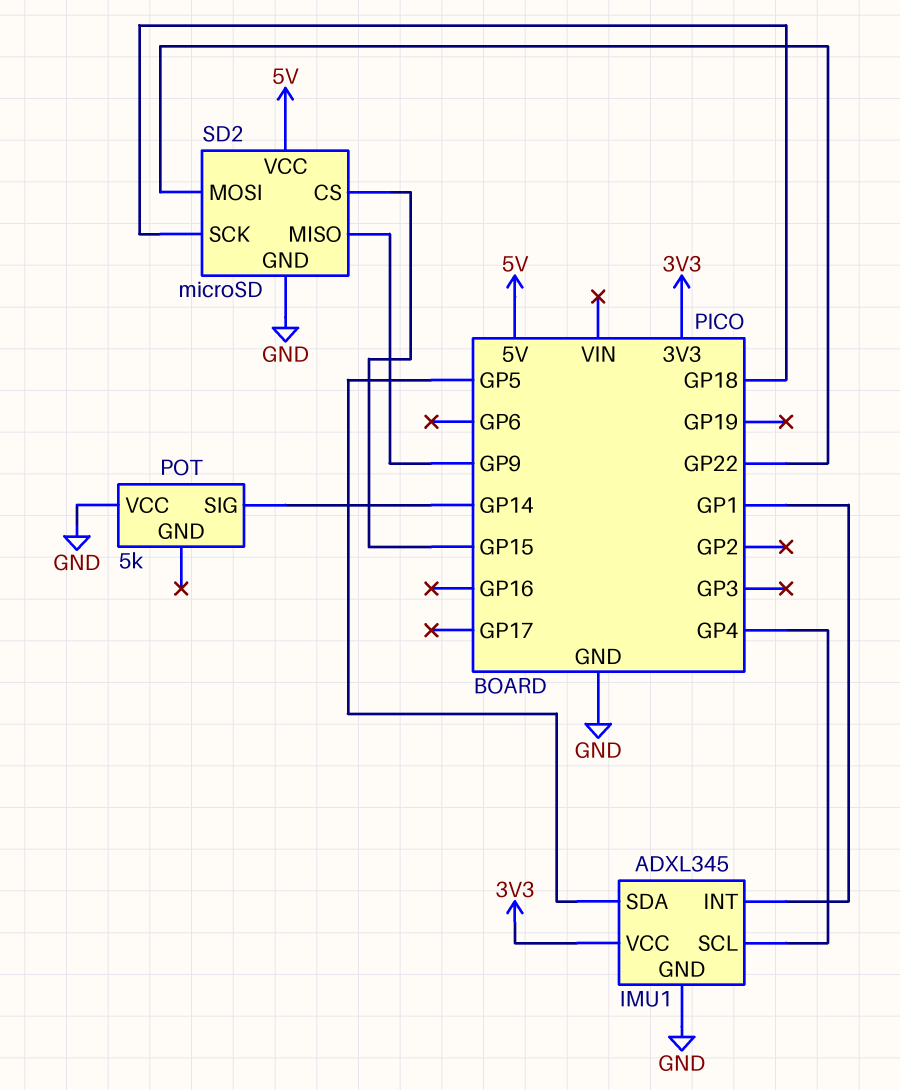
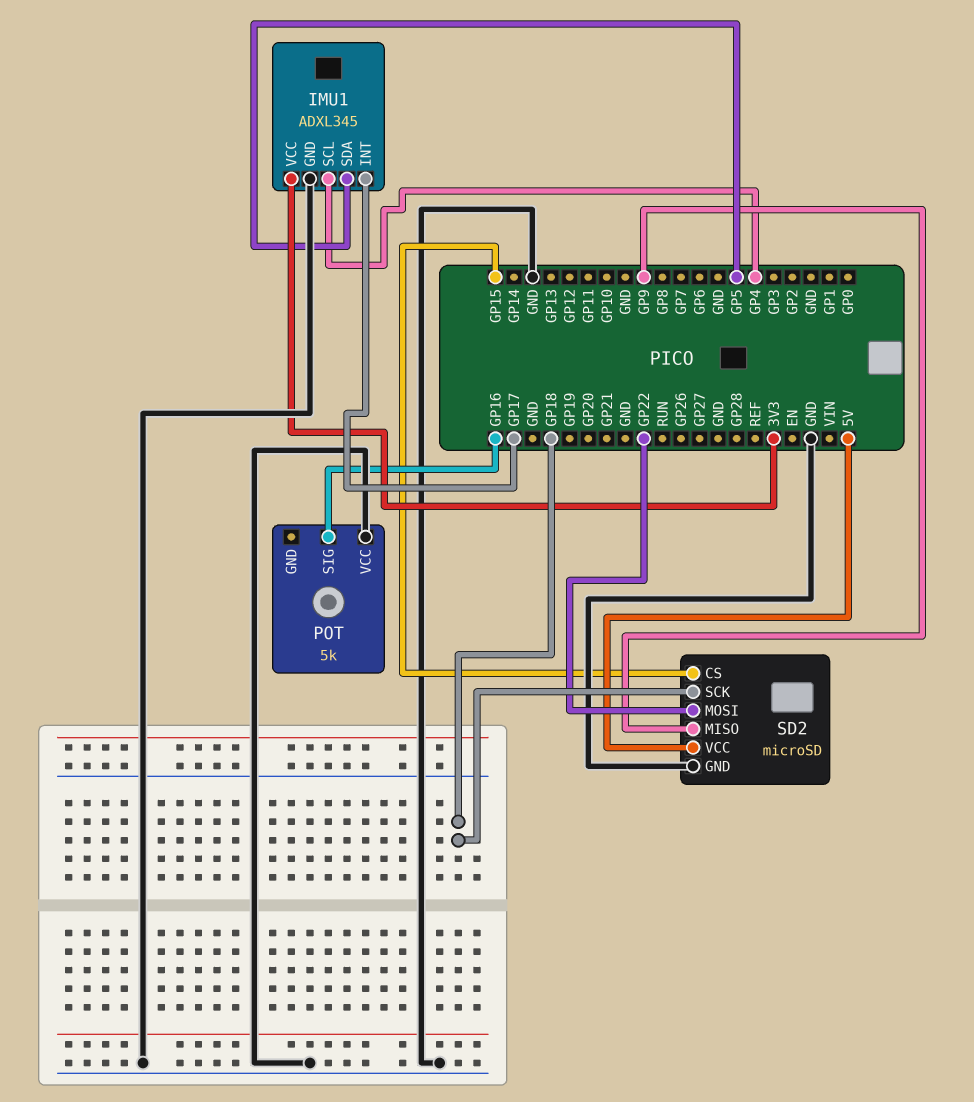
IMU1 pin INT: GP1 -> GP17
POT pin SIG: GP14 -> GP16

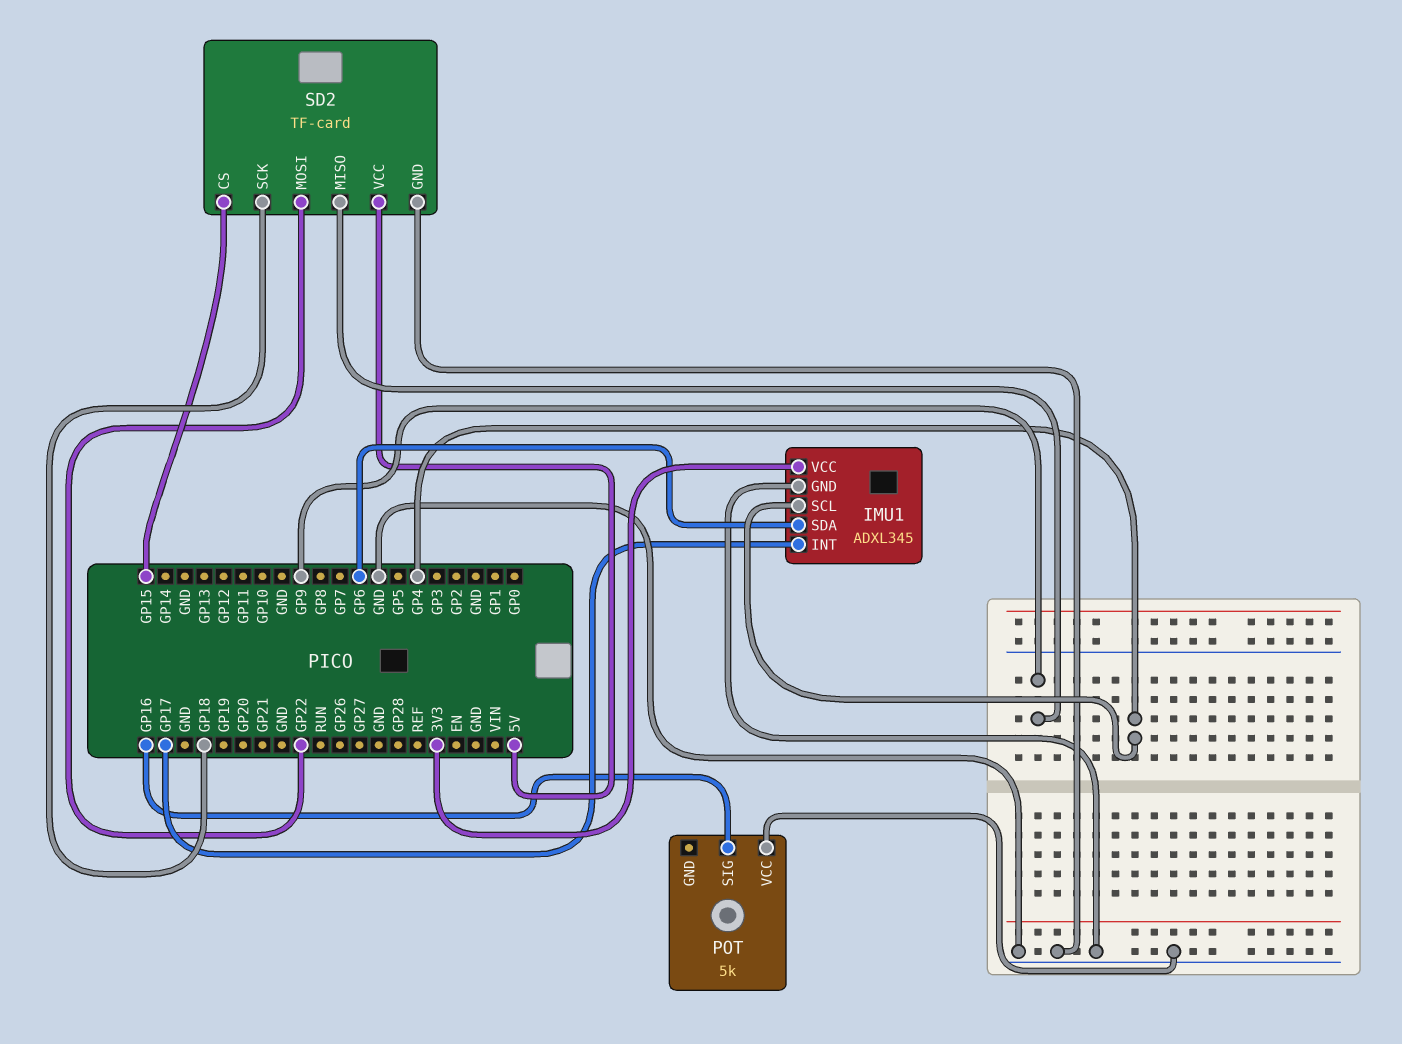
IMU1 pin SDA: GP5 -> GP6
SD2: microSD -> TF-card

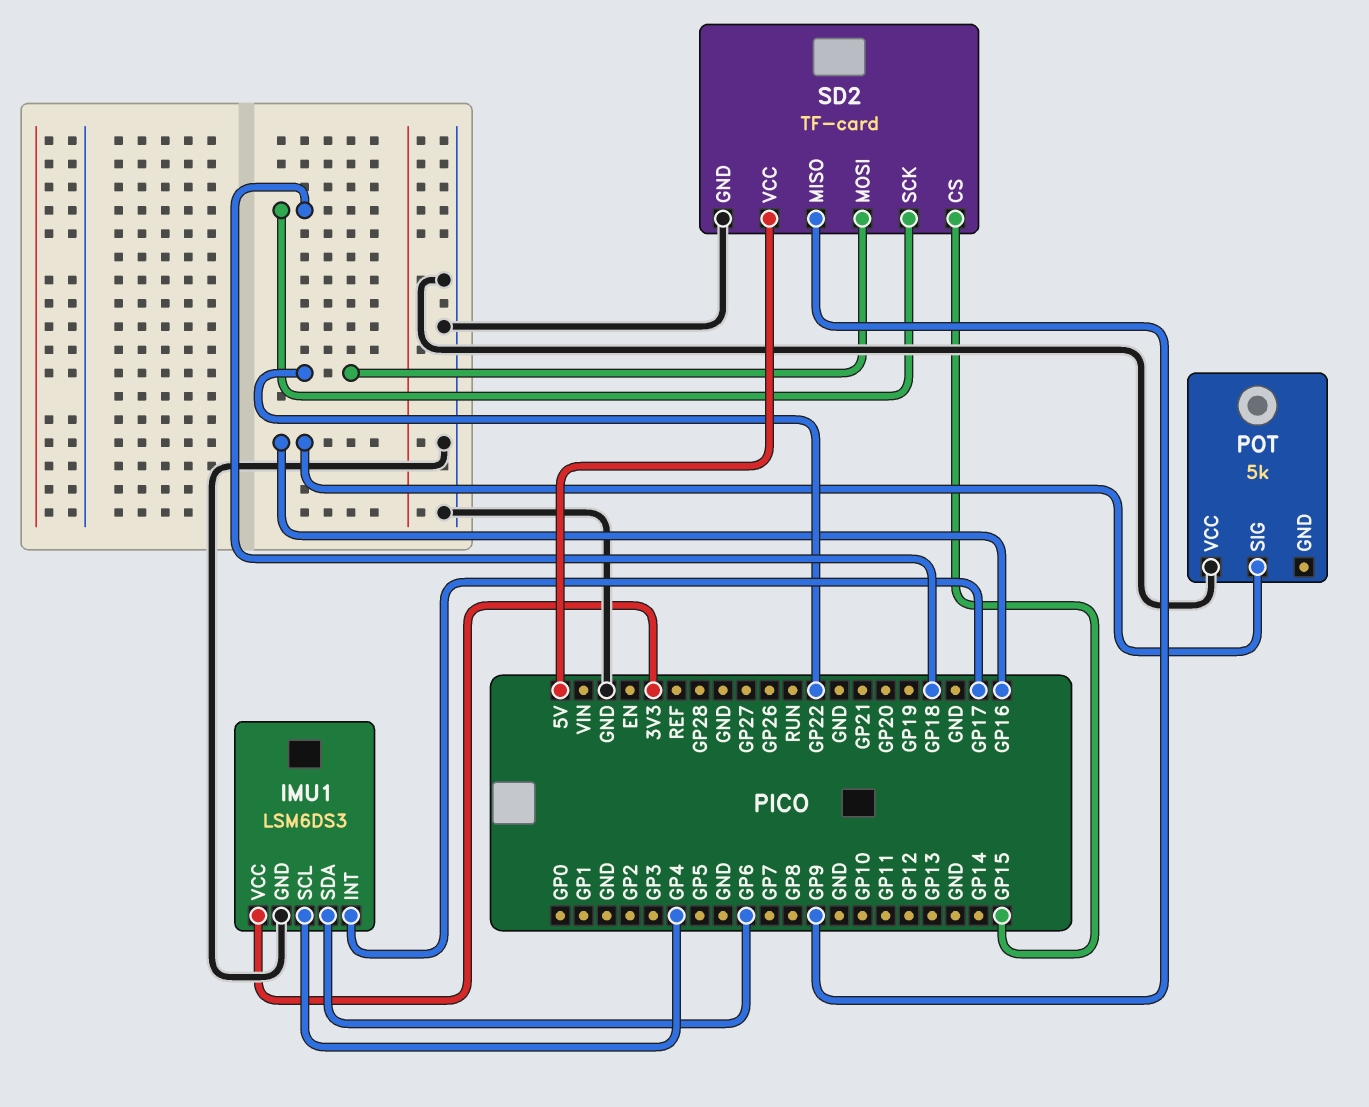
IMU1: ADXL345 -> LSM6DS3

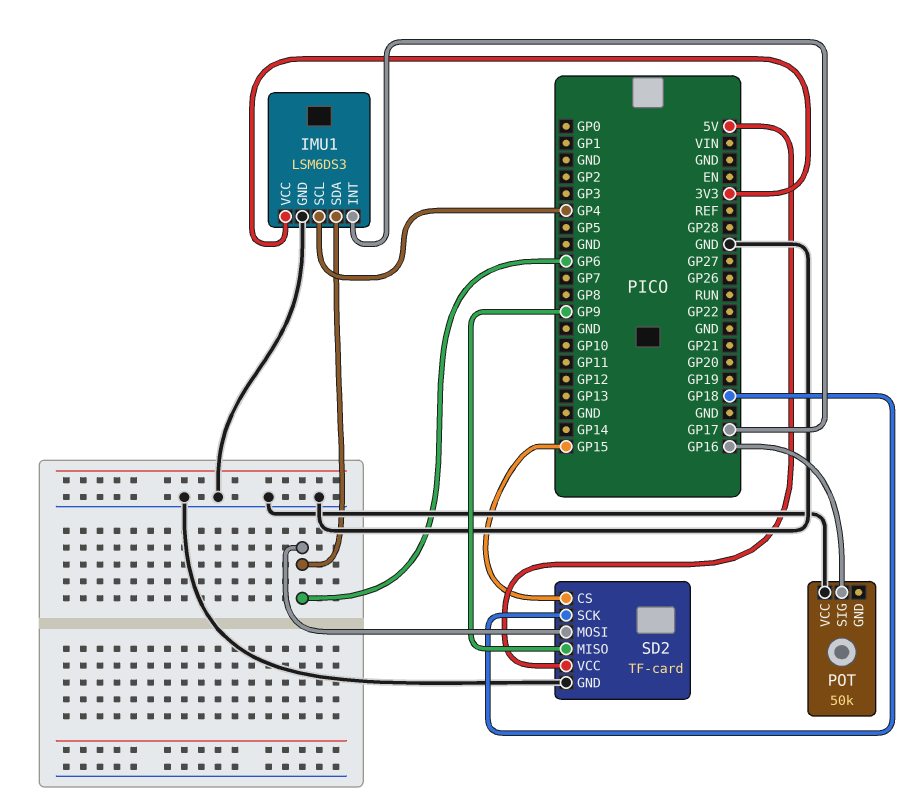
POT: 5k -> 50k
SD2 pin MOSI: GP22 -> GP6

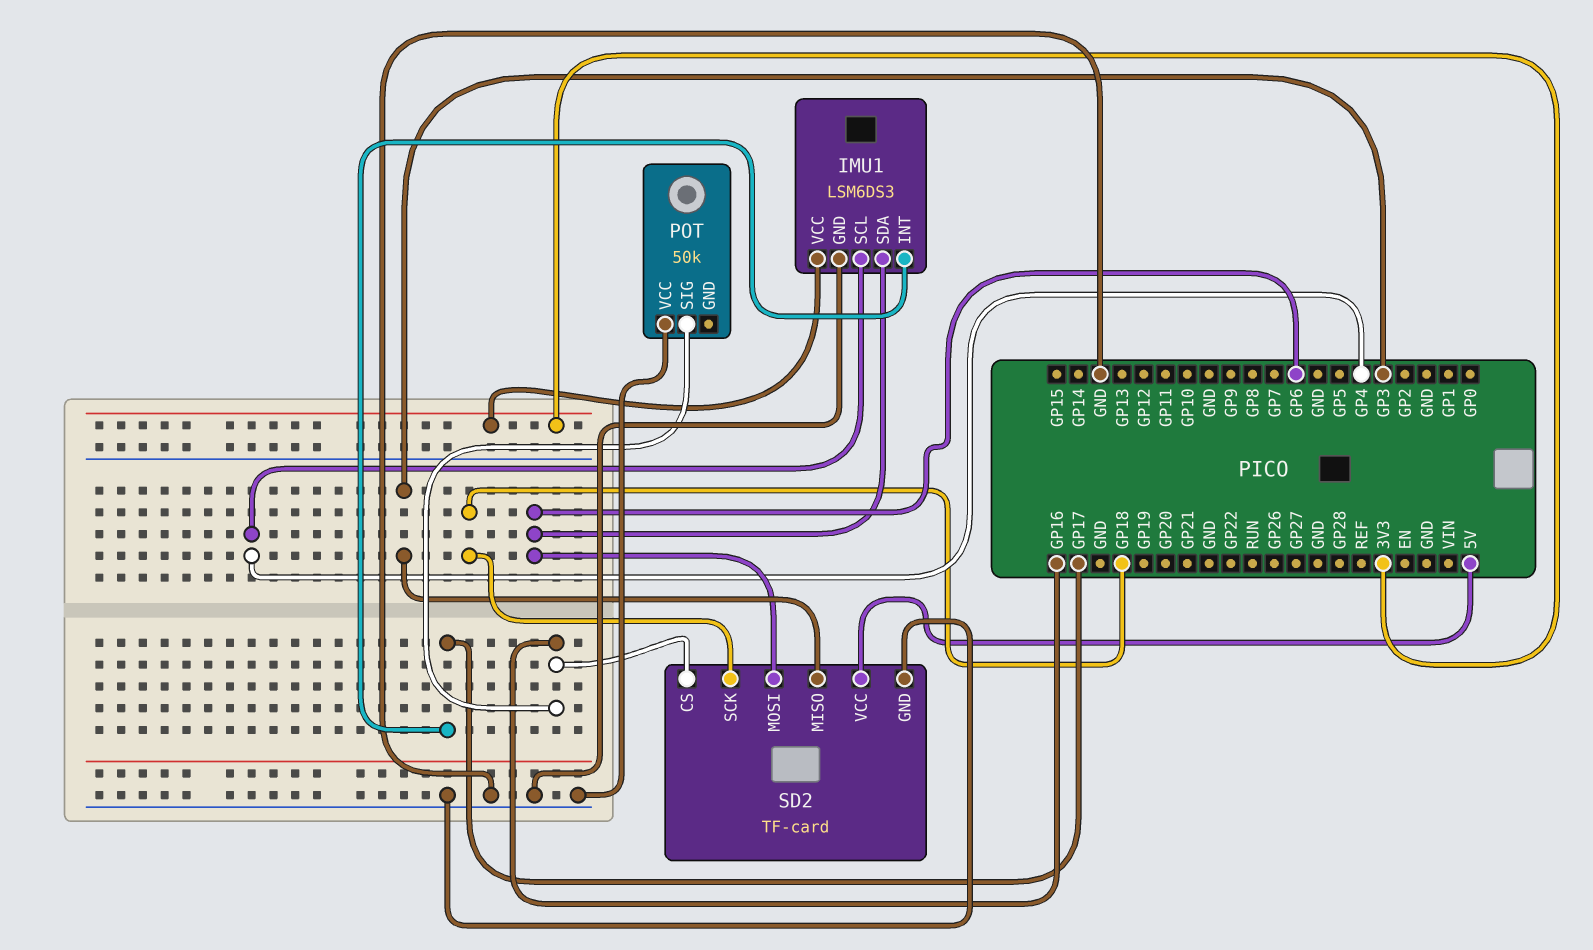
SD2 pin CS: GP15 -> GP16
SD2 pin MISO: GP9 -> GP3

